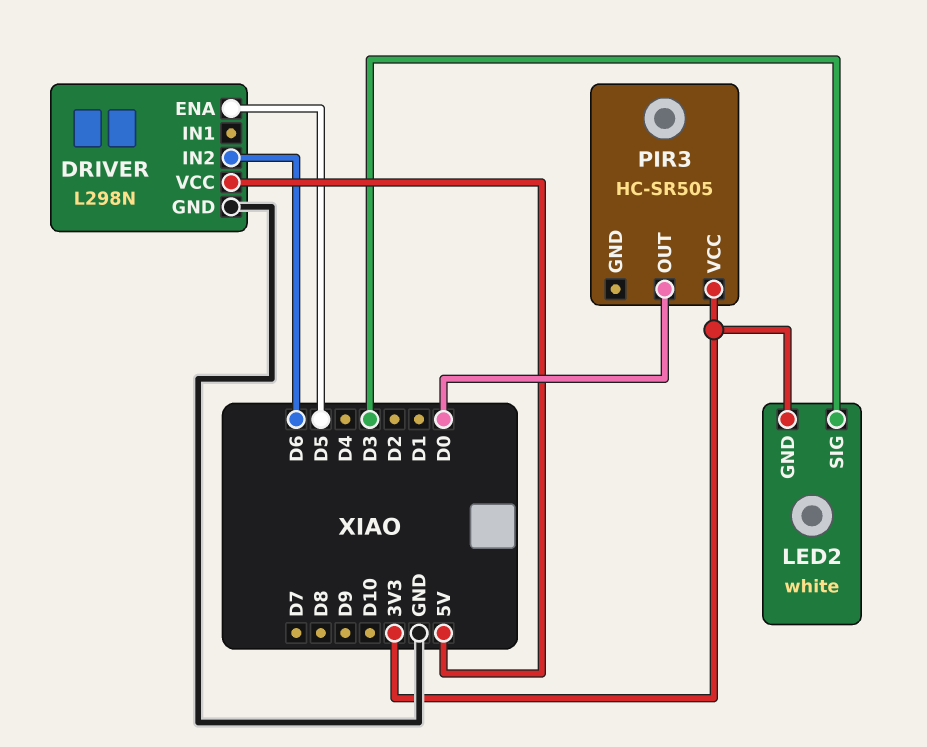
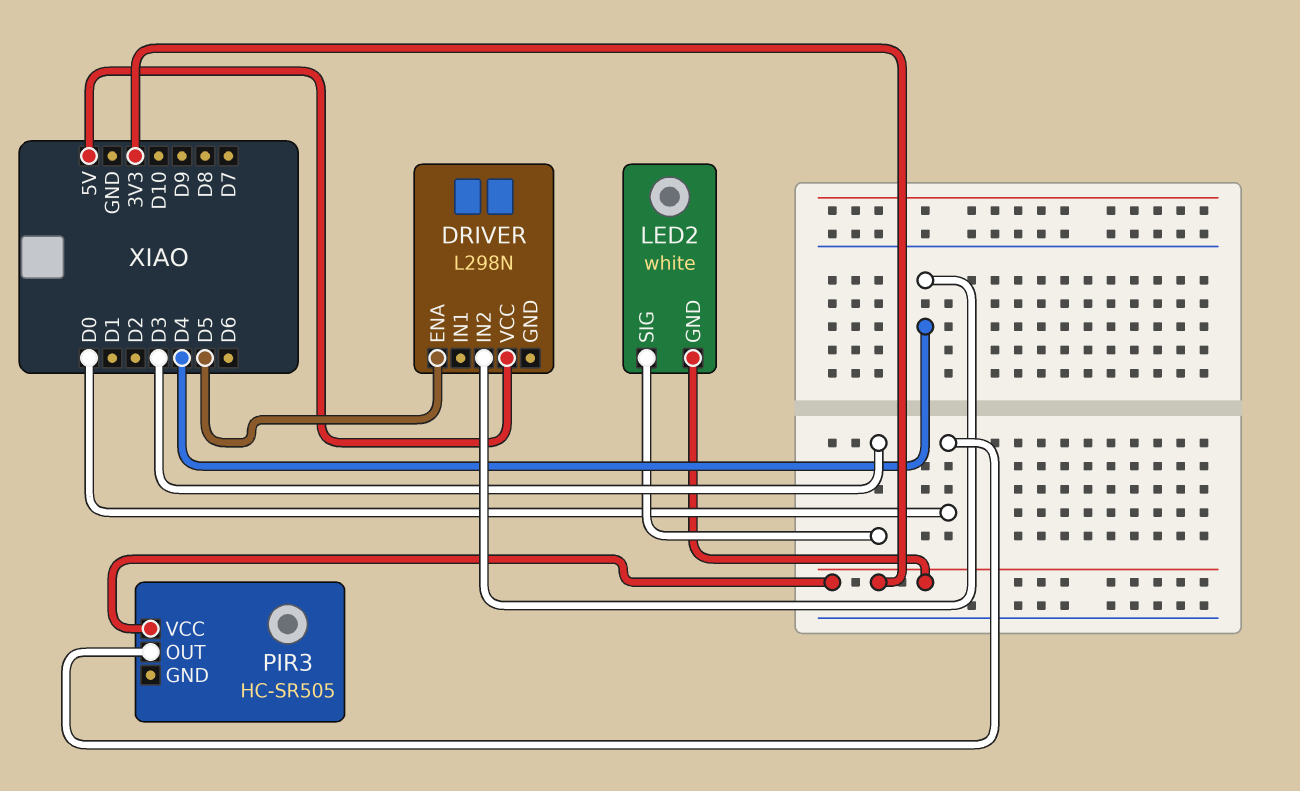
DRIVER pin GND: GND -> none
DRIVER pin IN2: D6 -> D4

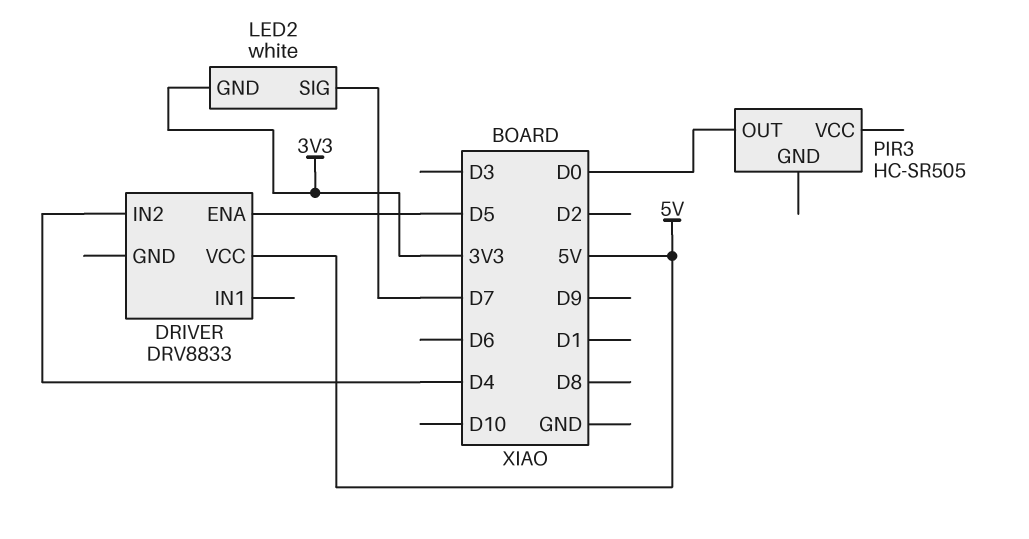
DRIVER: L298N -> DRV8833
LED2 pin SIG: D3 -> D7
PIR3 pin VCC: 3V3 -> none

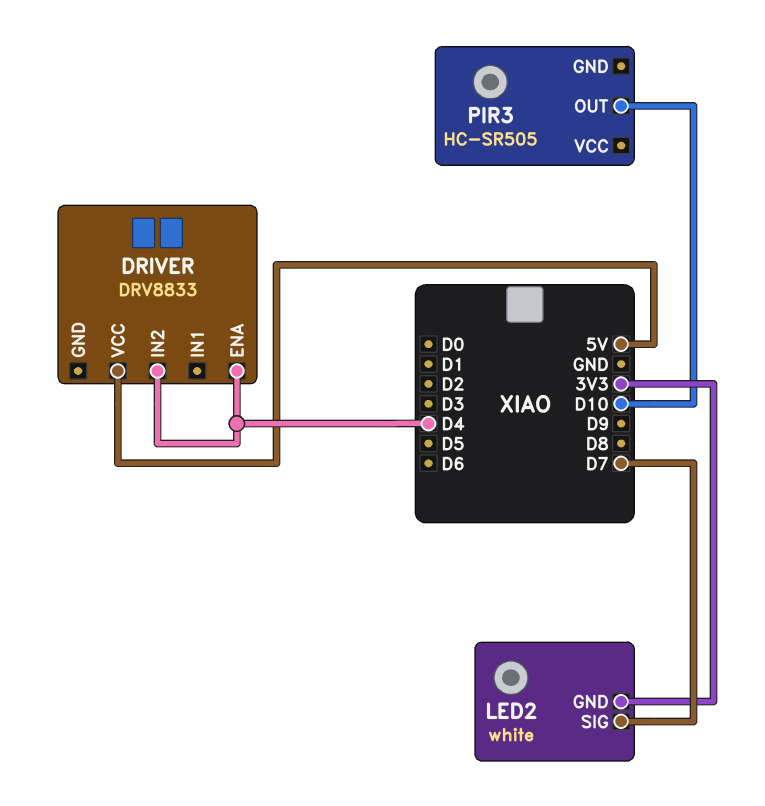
DRIVER pin ENA: D5 -> D4
PIR3 pin OUT: D0 -> D10

